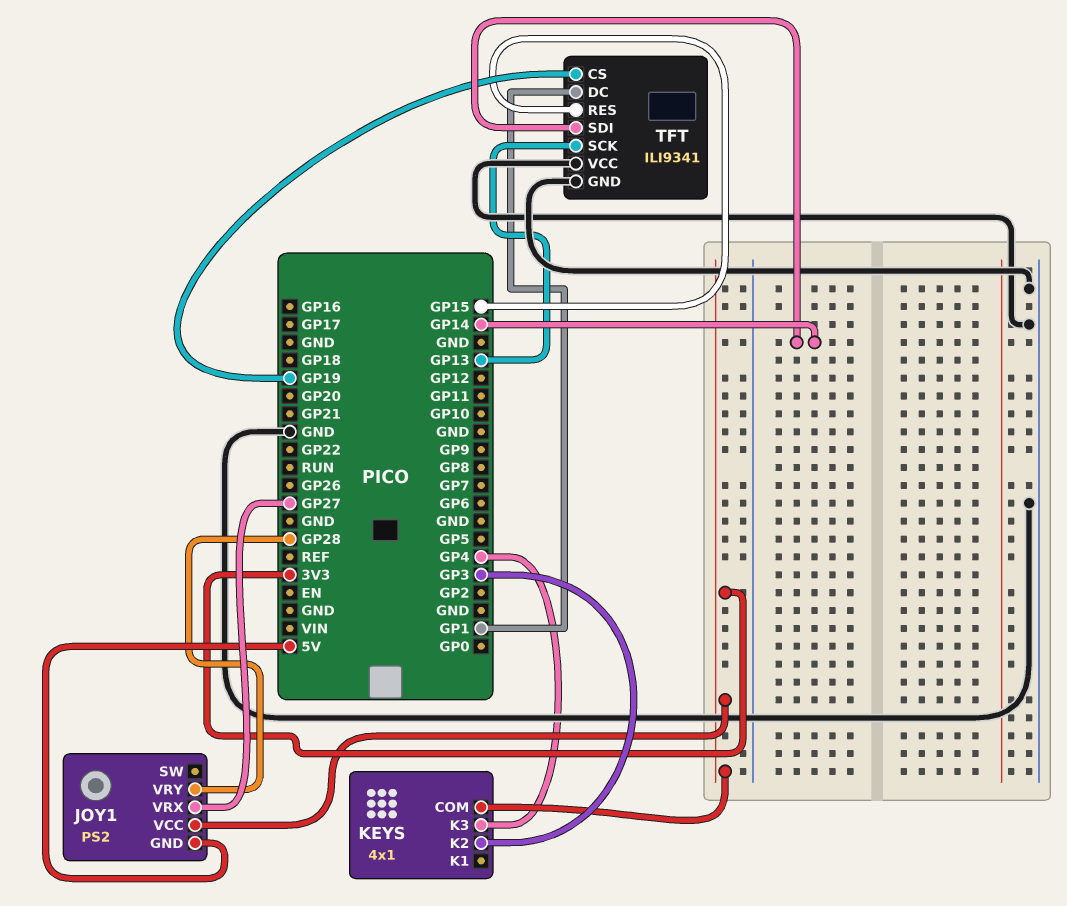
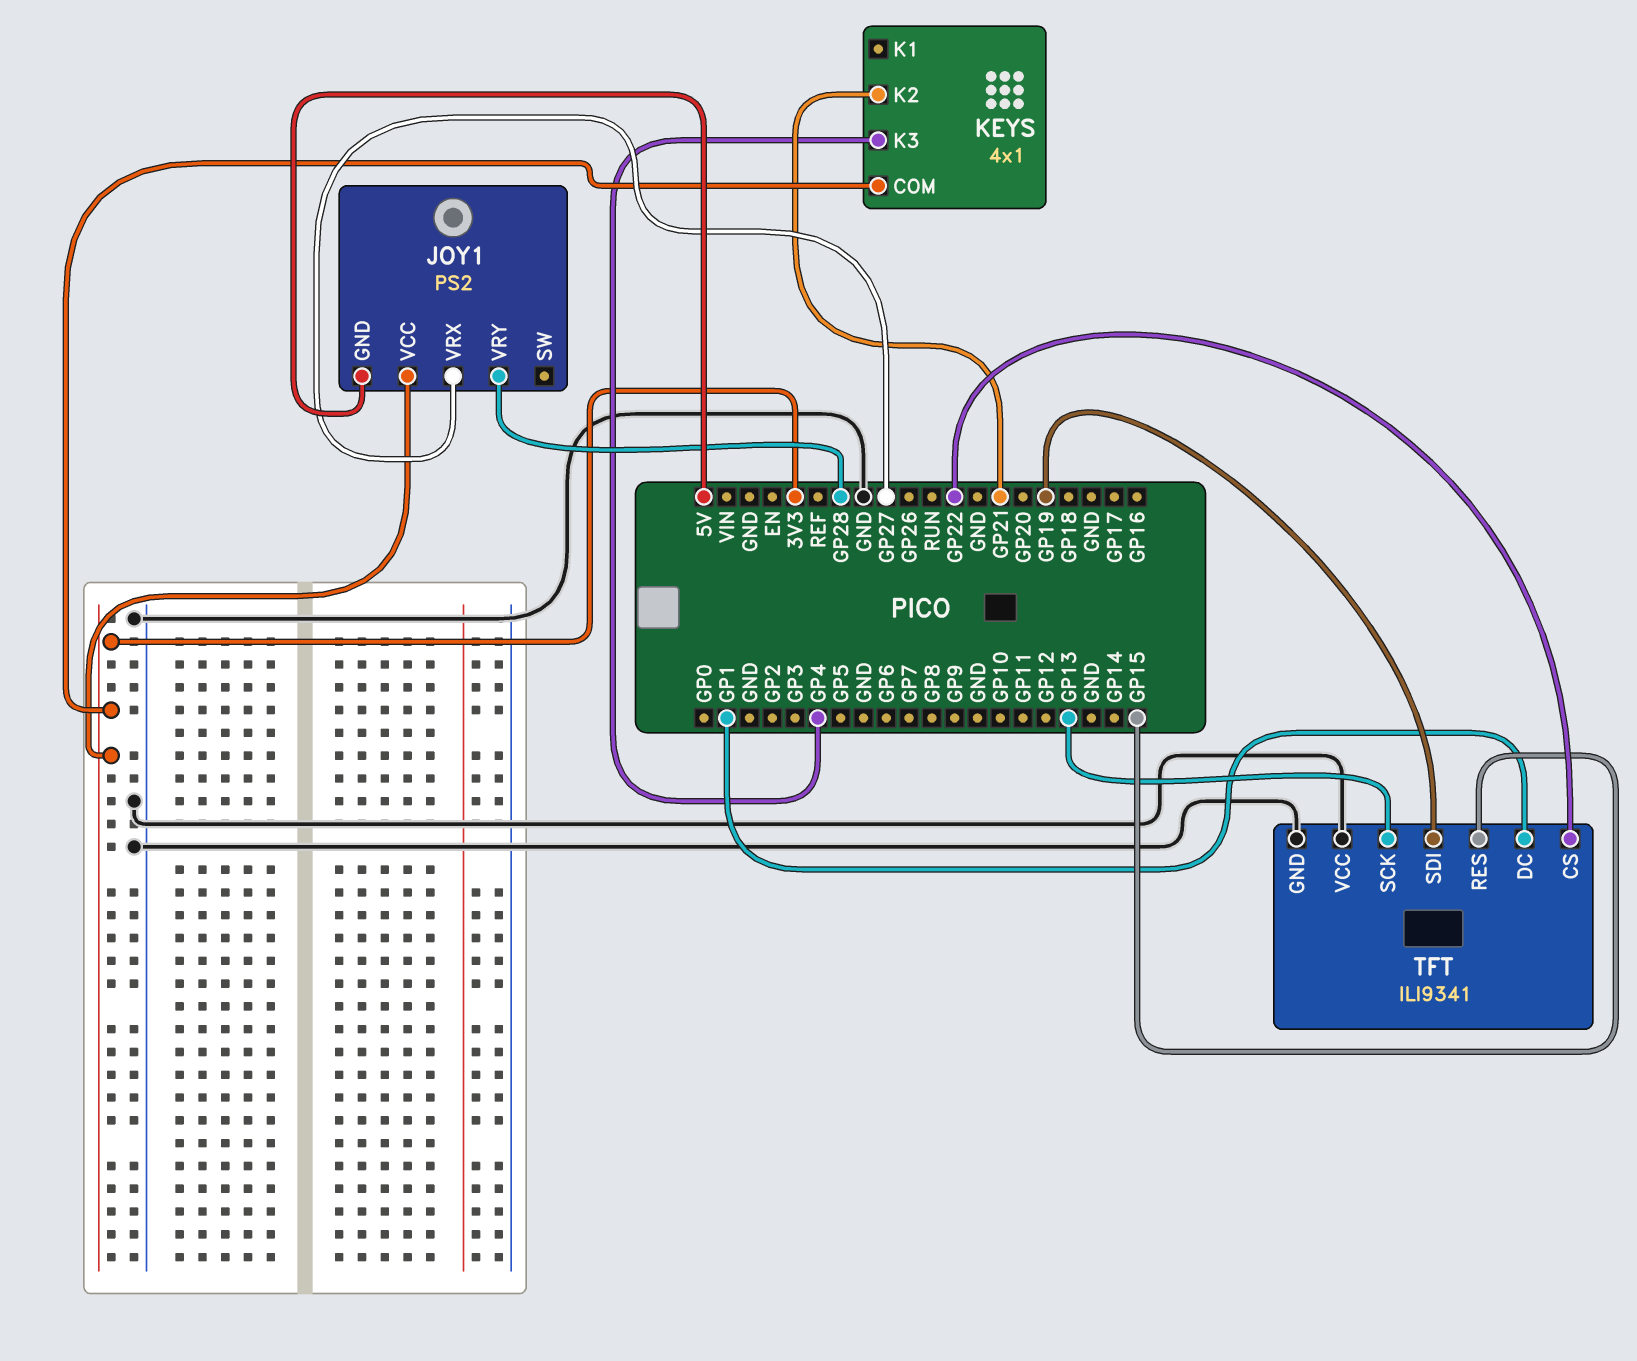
KEYS pin K2: GP3 -> GP21
TFT pin CS: GP19 -> GP22
TFT pin SDI: GP14 -> GP19

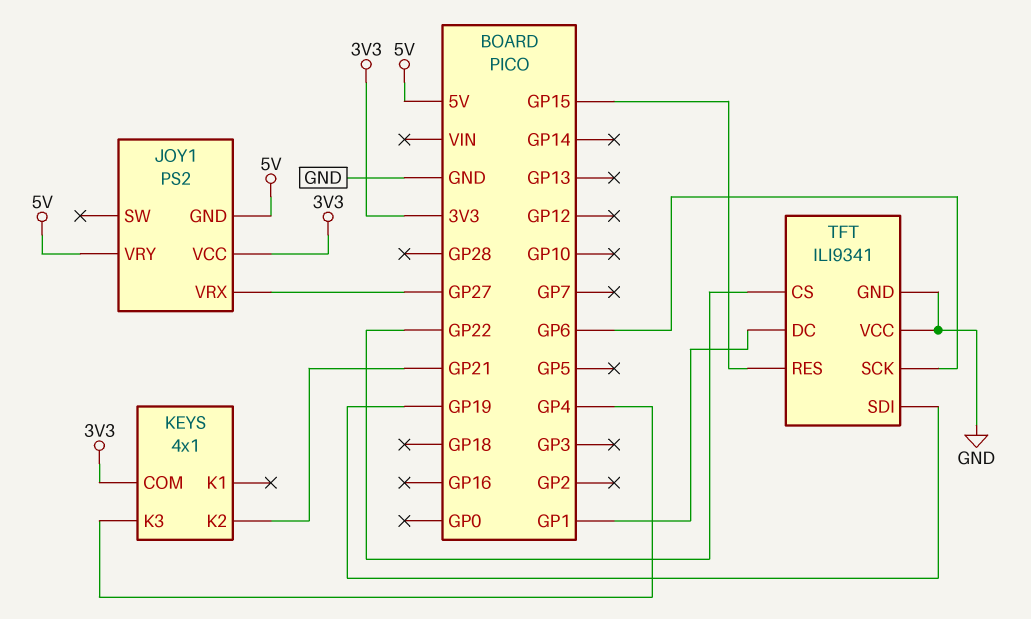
JOY1 pin VRY: GP28 -> 5V
TFT pin SCK: GP13 -> GP6

